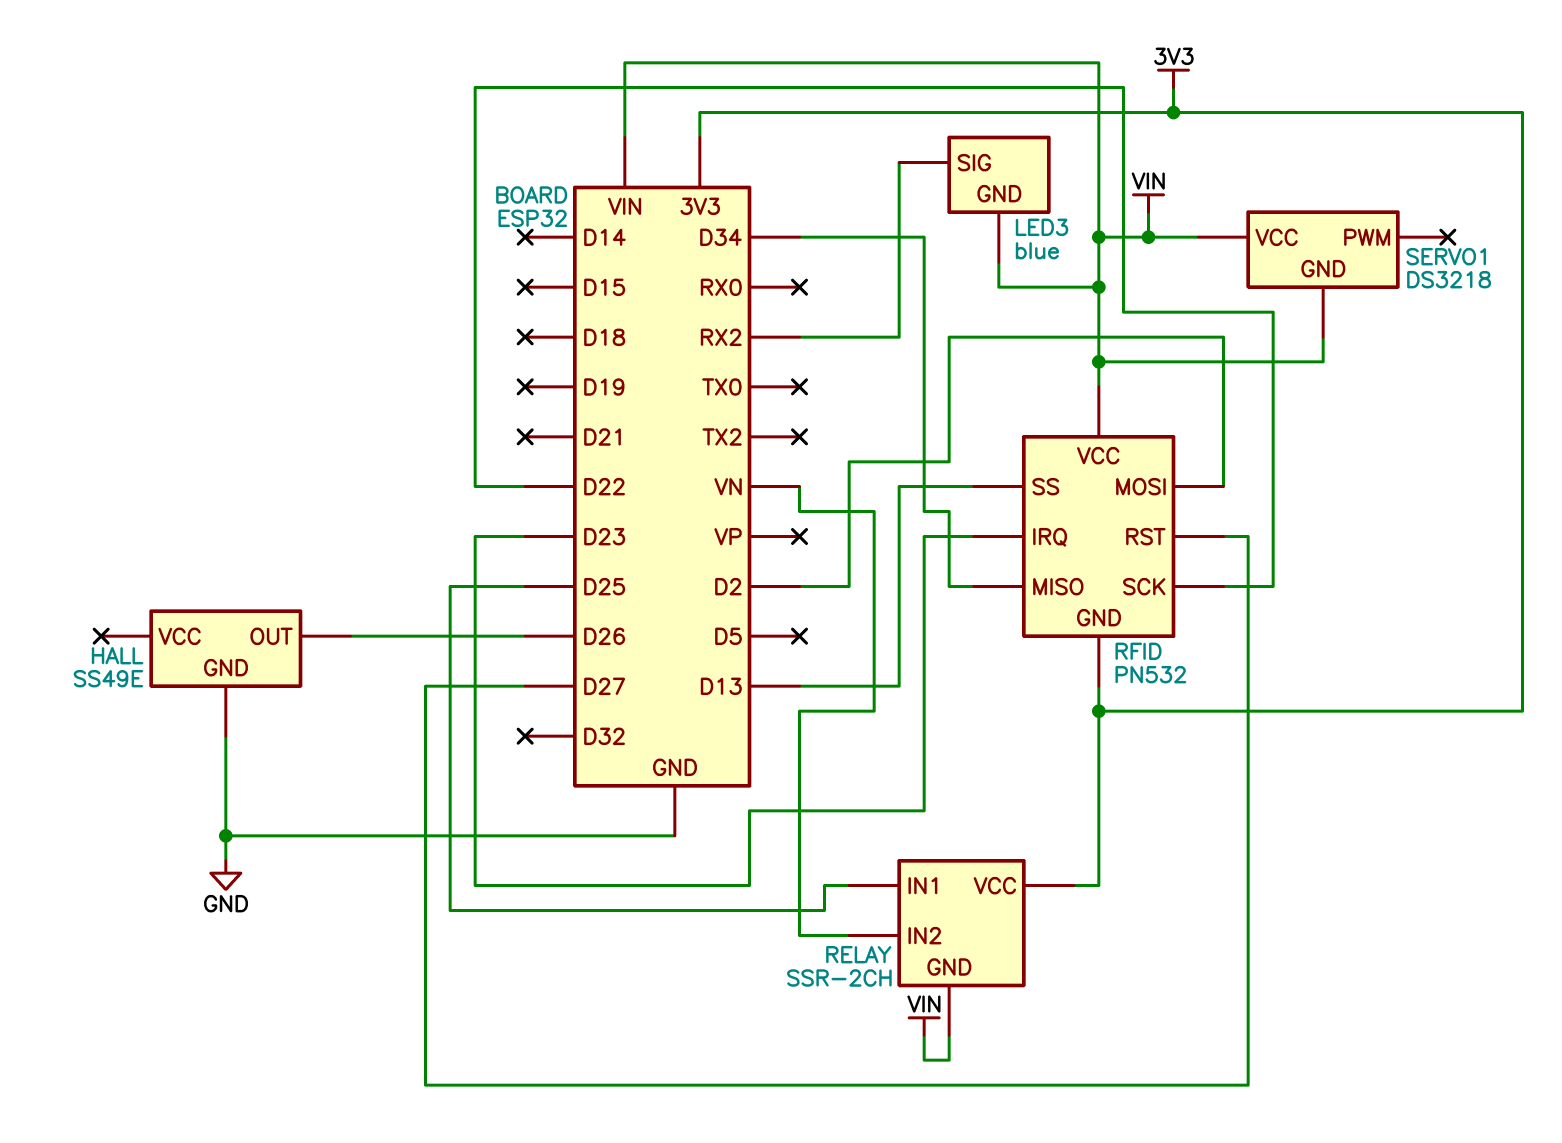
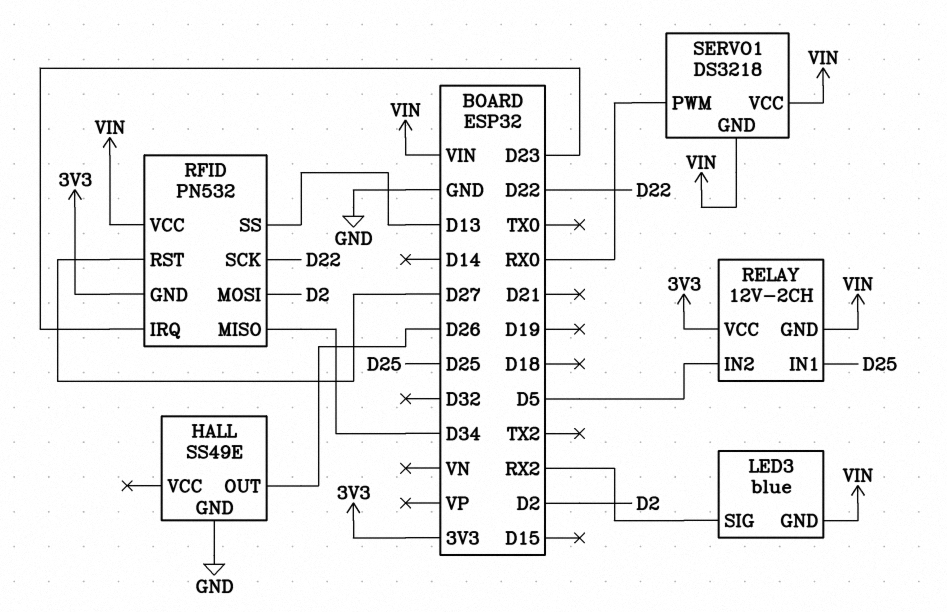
RELAY: SSR-2CH -> 12V-2CH
RELAY pin IN2: VN -> D5
SERVO1 pin PWM: none -> RX0

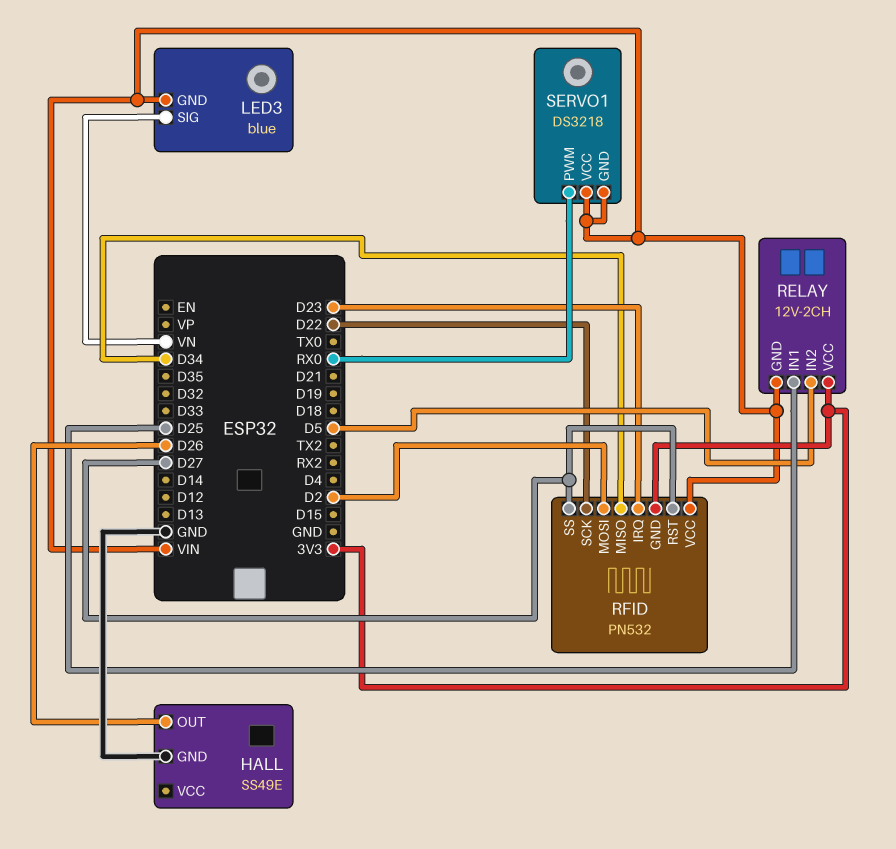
LED3 pin SIG: RX2 -> VN
RFID pin SS: D13 -> D27

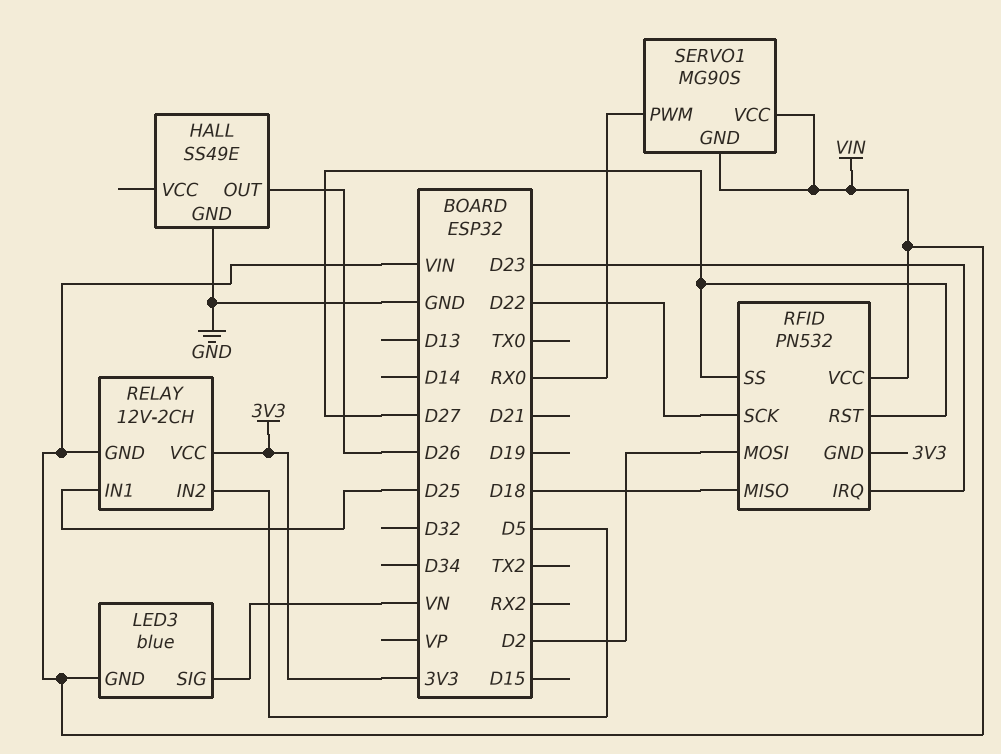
RFID pin MISO: D34 -> D18
SERVO1: DS3218 -> MG90S

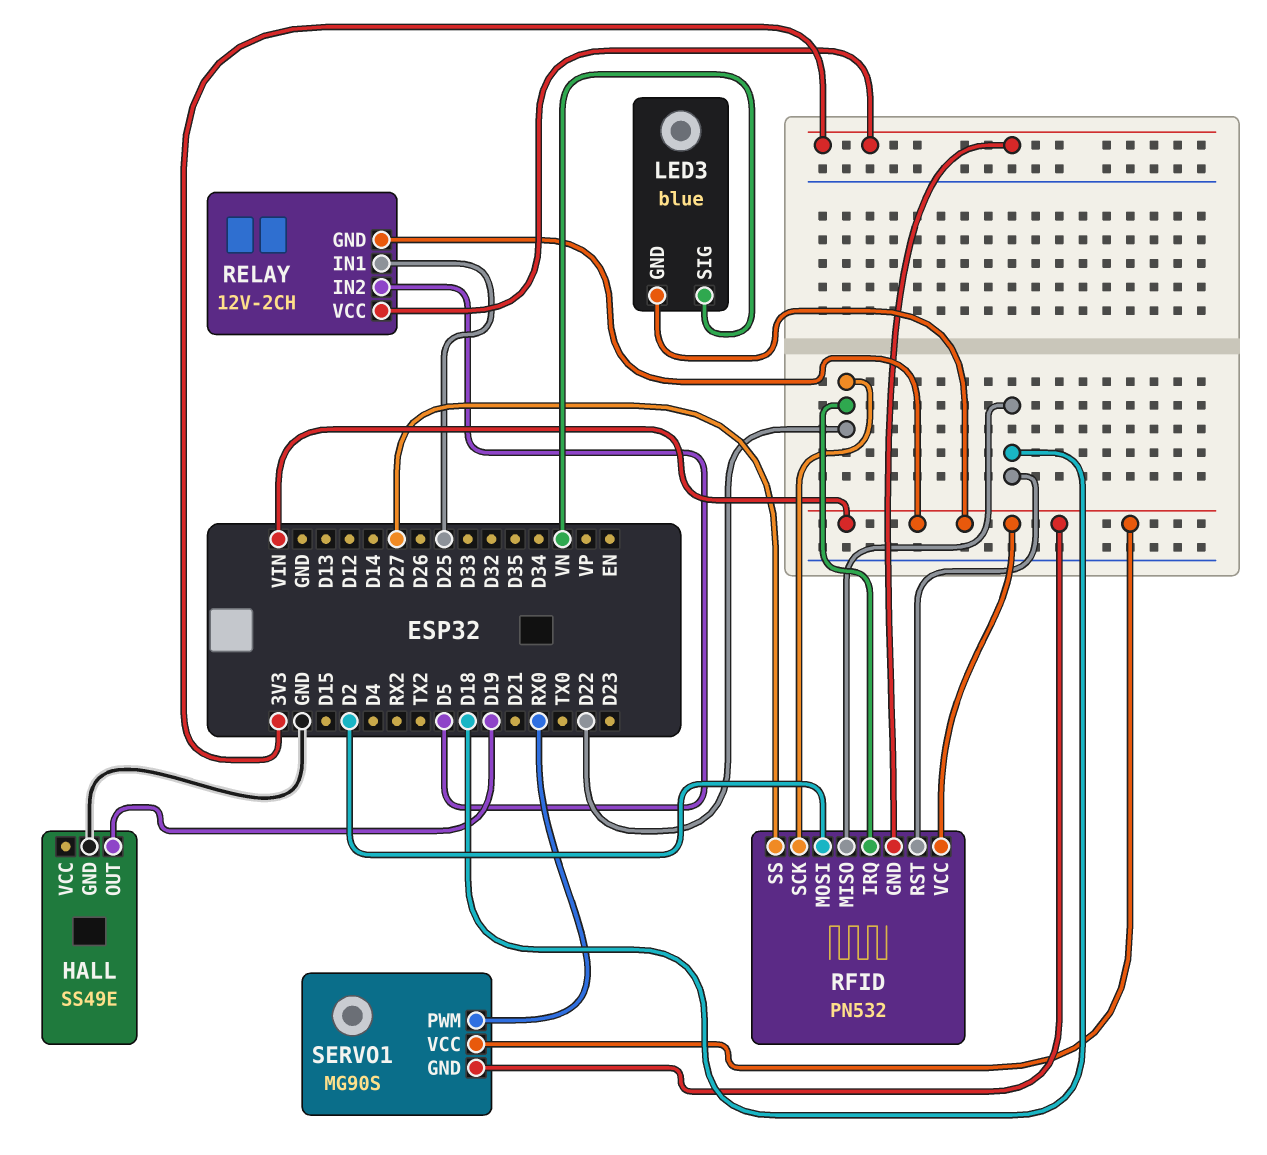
HALL pin OUT: D26 -> D19
RFID pin IRQ: D23 -> D22
RFID pin RST: D27 -> D18

